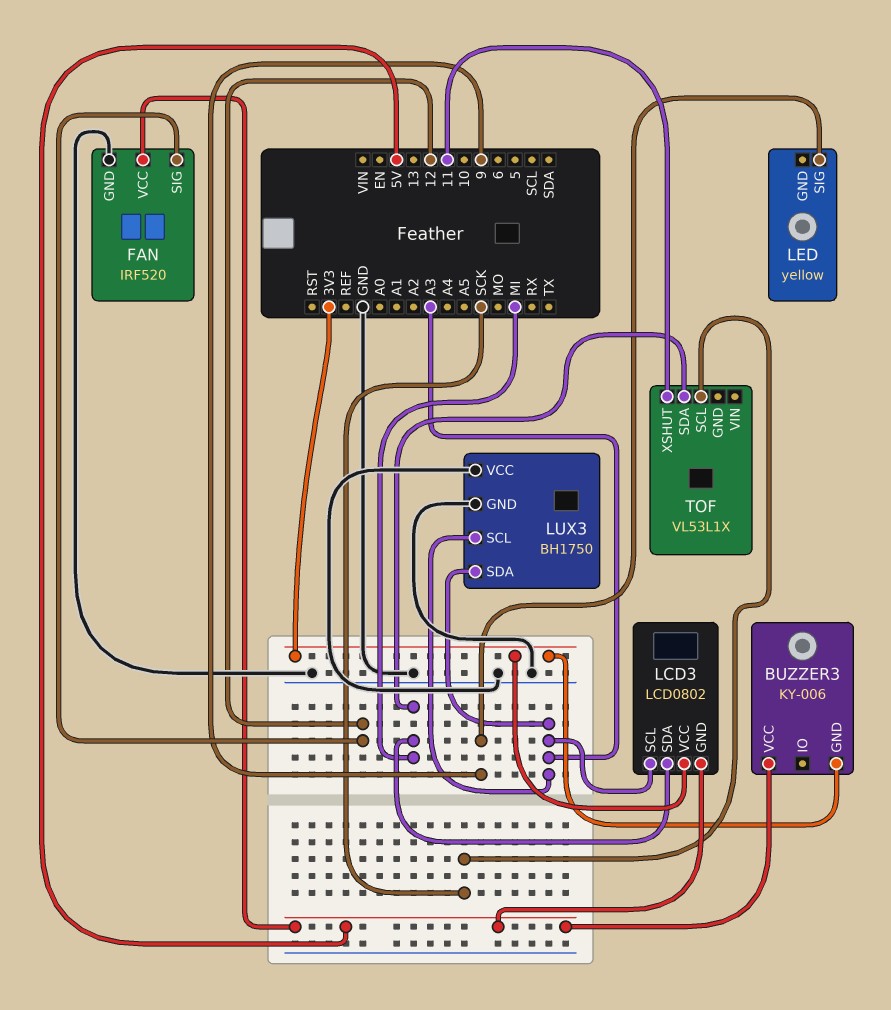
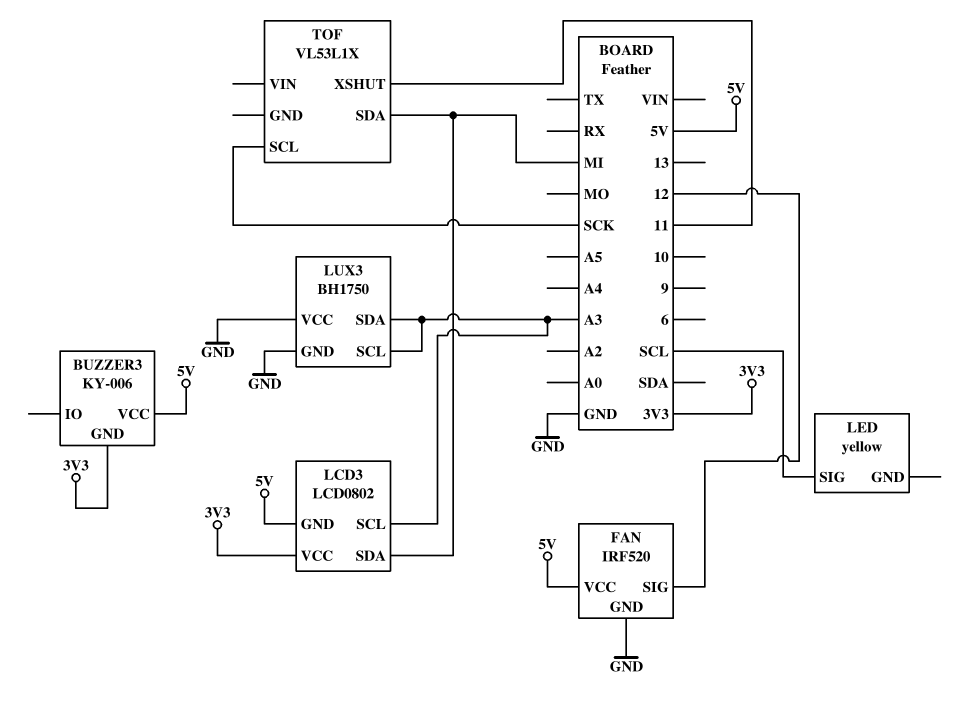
LED pin SIG: 9 -> SCL

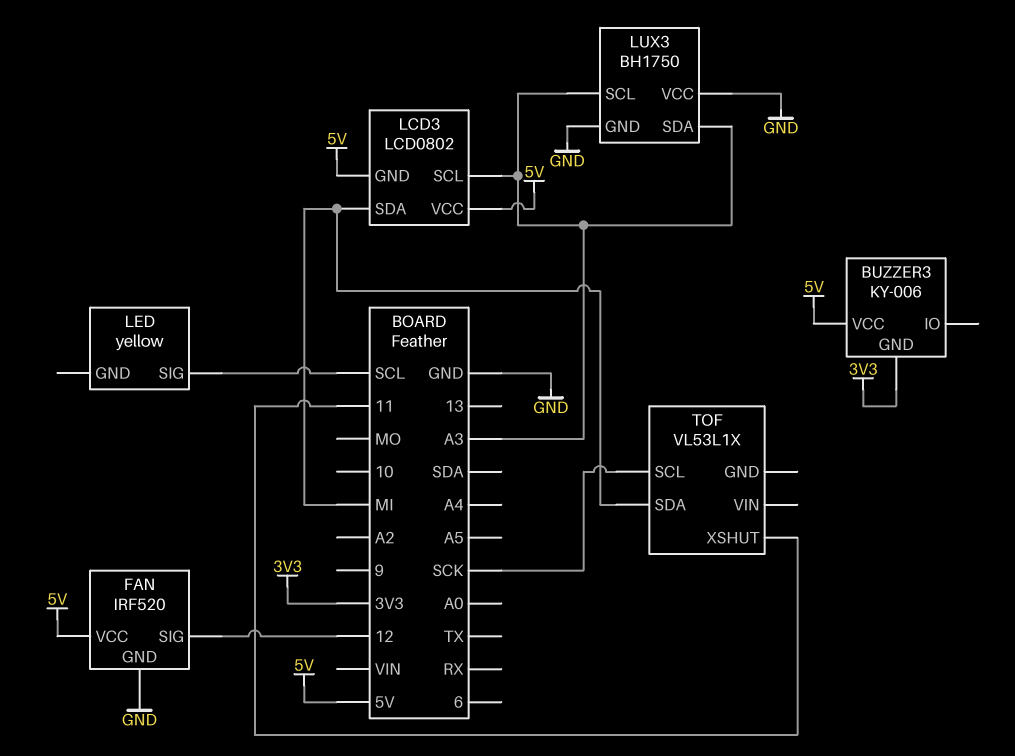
LCD3 pin VCC: 3V3 -> 5V

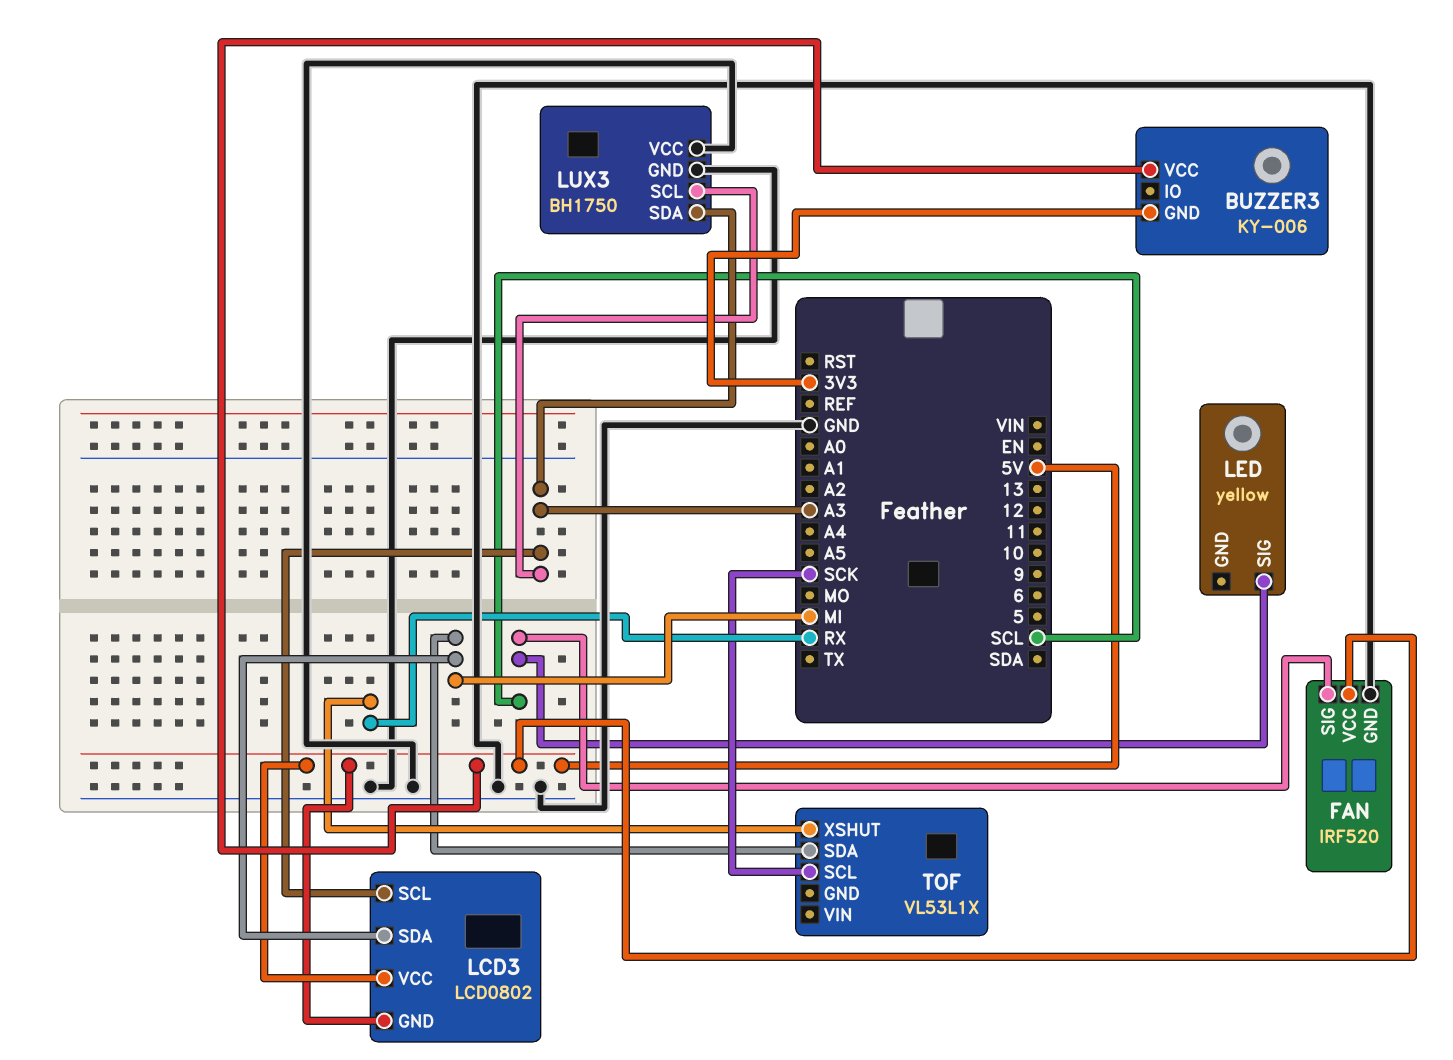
FAN pin SIG: 12 -> SCL
TOF pin XSHUT: 11 -> RX

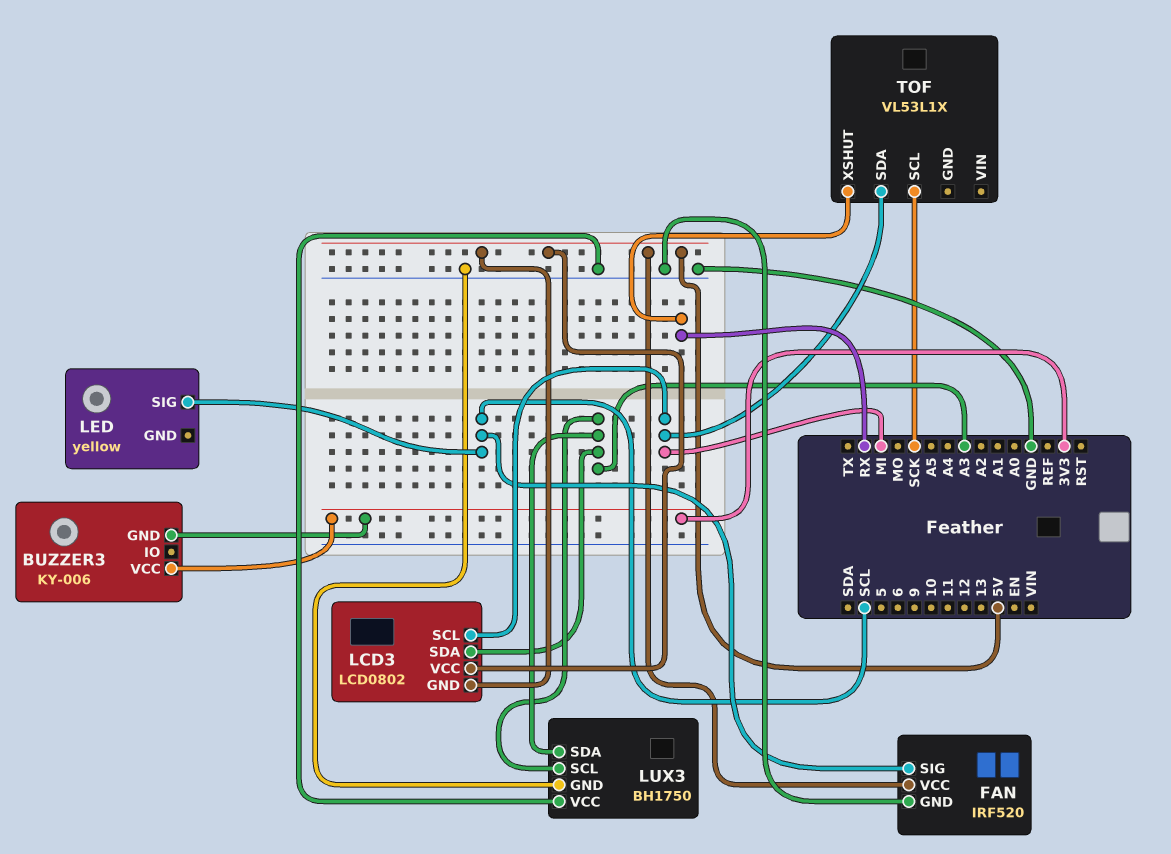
BUZZER3 pin VCC: 5V -> 3V3
LCD3 pin SCL: A3 -> MI
LCD3 pin SDA: MI -> A3

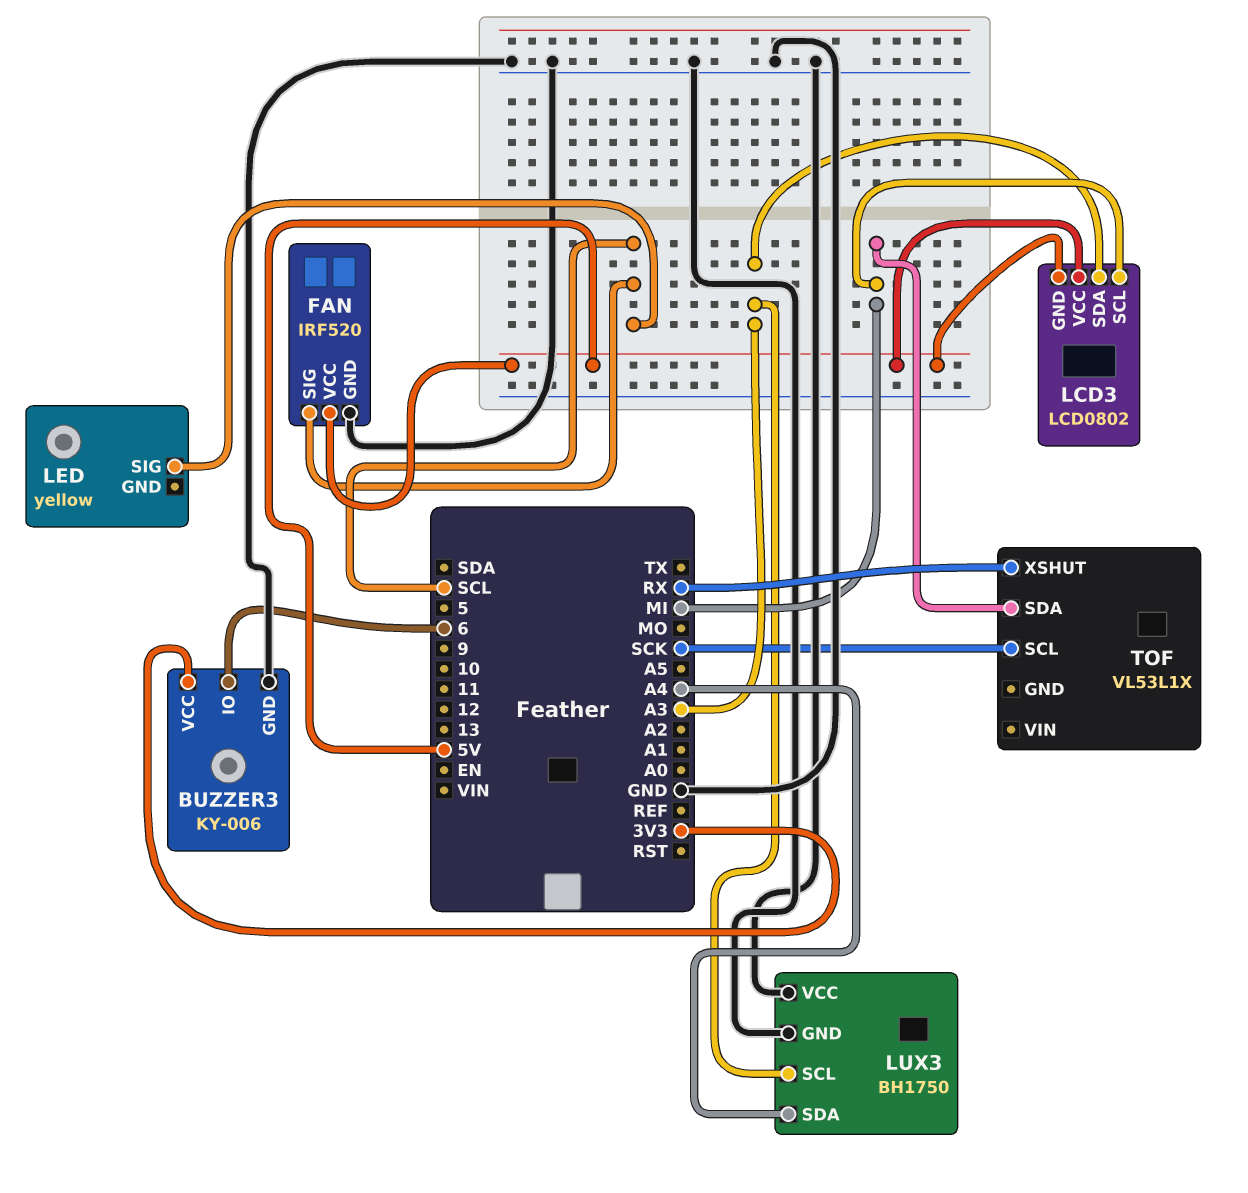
BUZZER3 pin GND: 3V3 -> GND
BUZZER3 pin IO: none -> 6
LUX3 pin SDA: A3 -> A4

